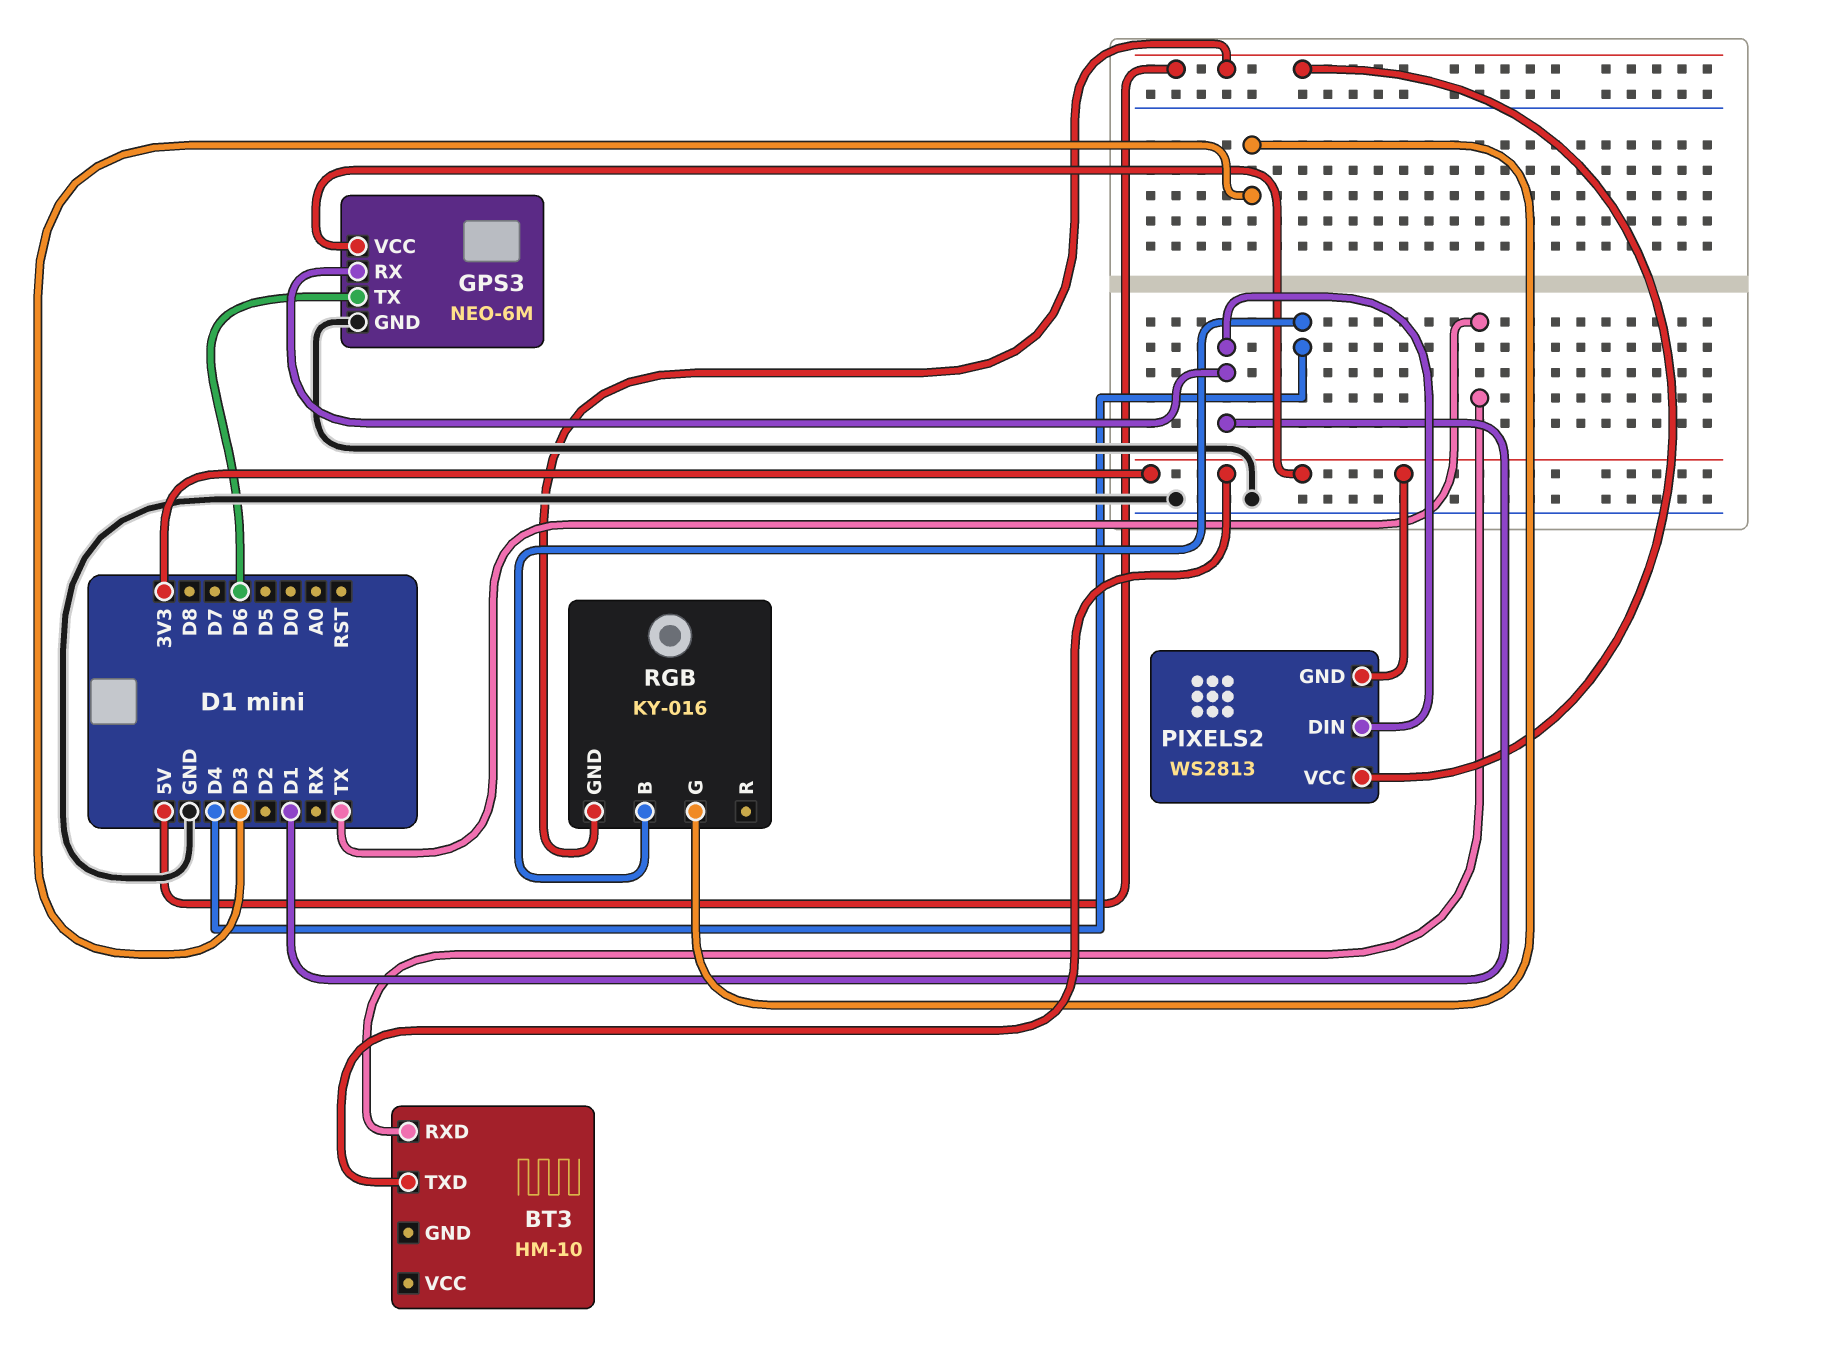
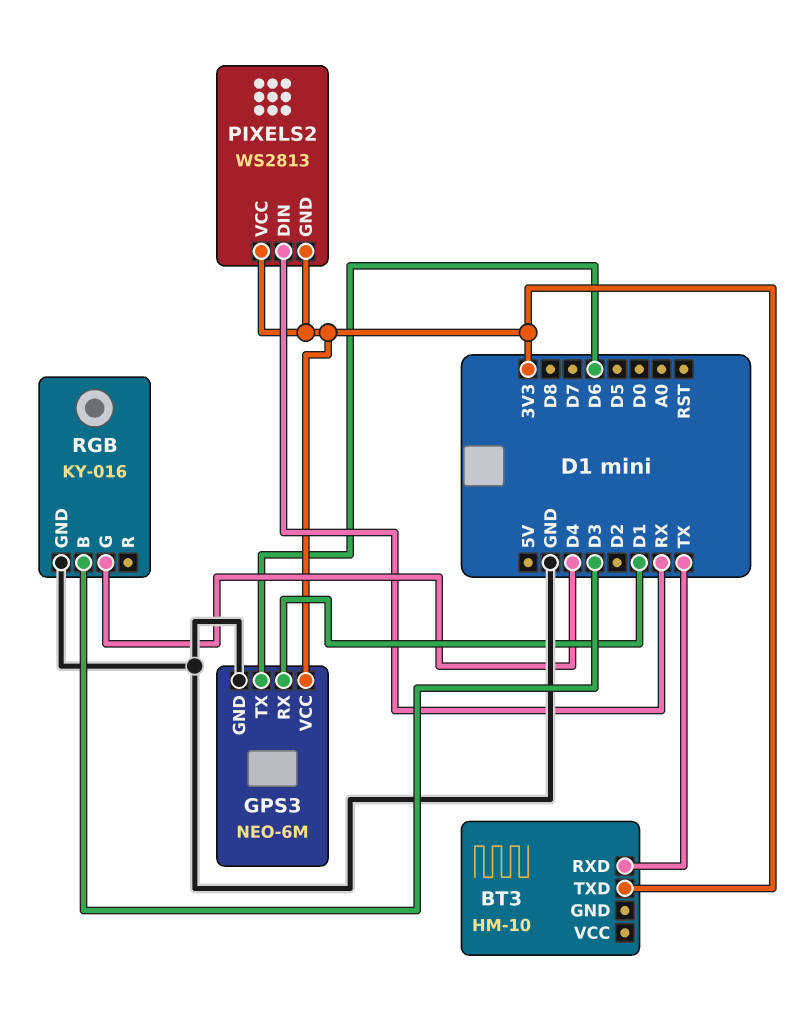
PIXELS2 pin DIN: D1 -> RX
PIXELS2 pin VCC: 5V -> 3V3
RGB pin B: D4 -> D3
RGB pin G: D3 -> D4
RGB pin GND: 5V -> GND

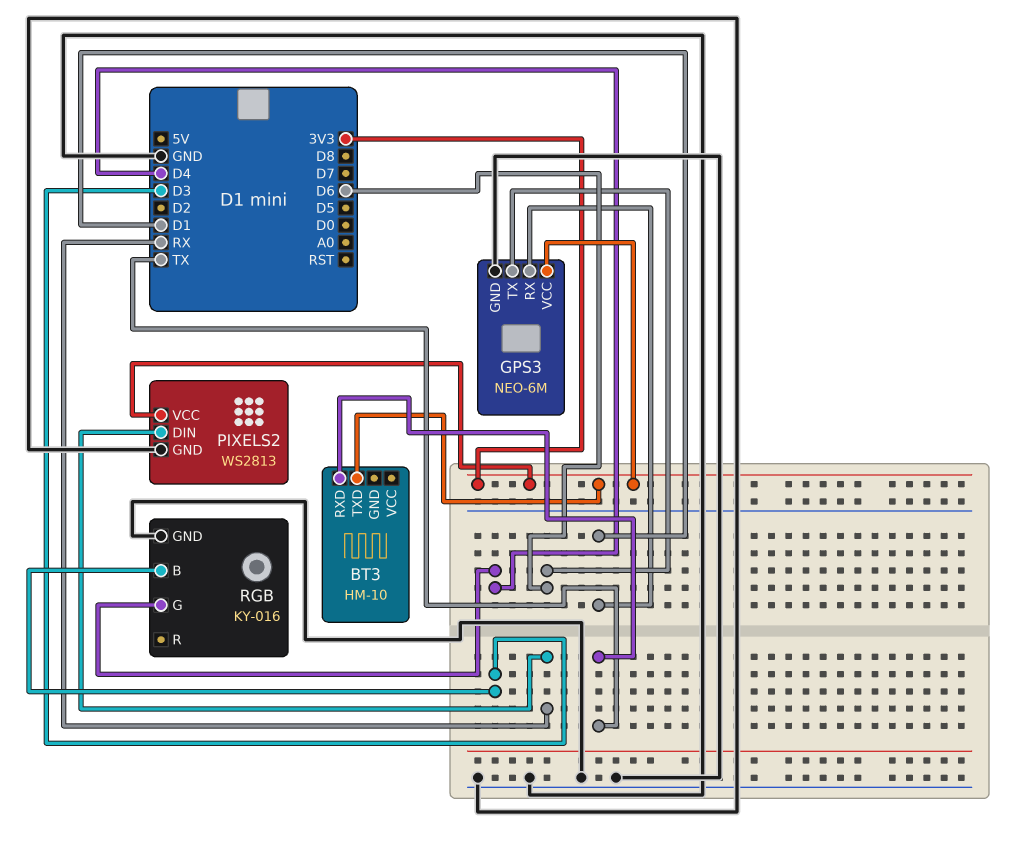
PIXELS2 pin GND: 3V3 -> GND

